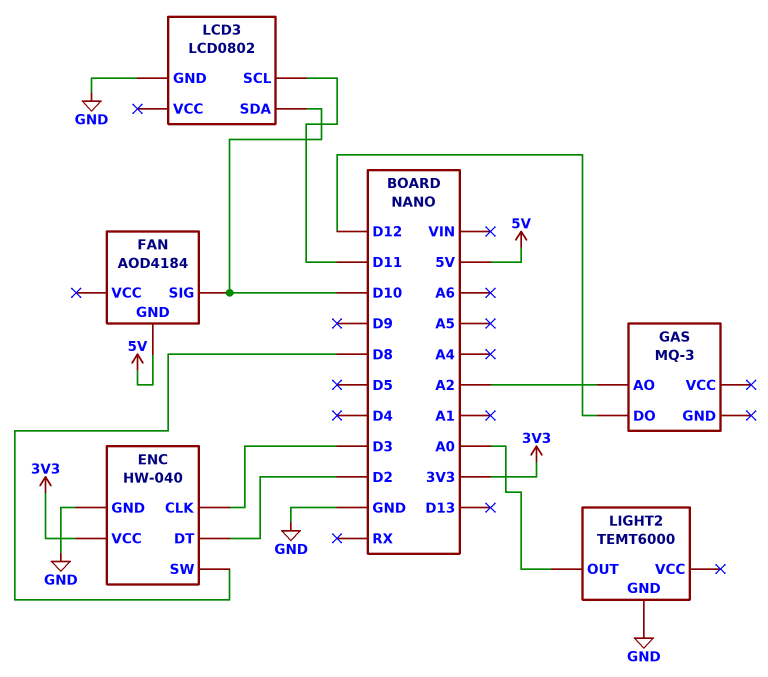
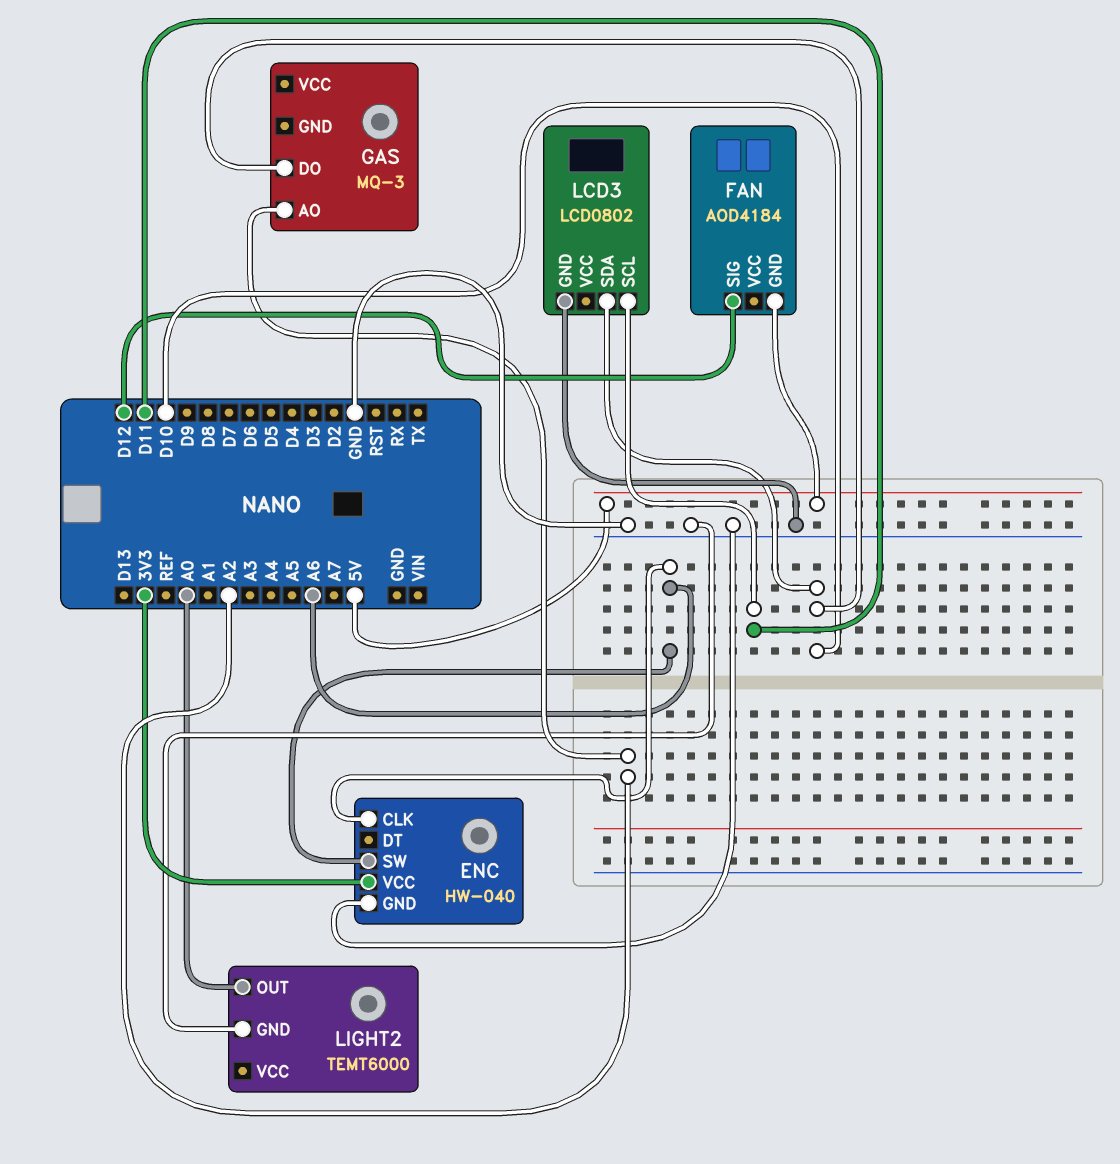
ENC pin CLK: D3 -> A6
ENC pin DT: D2 -> none
ENC pin SW: D8 -> A6
FAN pin SIG: D10 -> D12
GAS pin DO: D12 -> D10

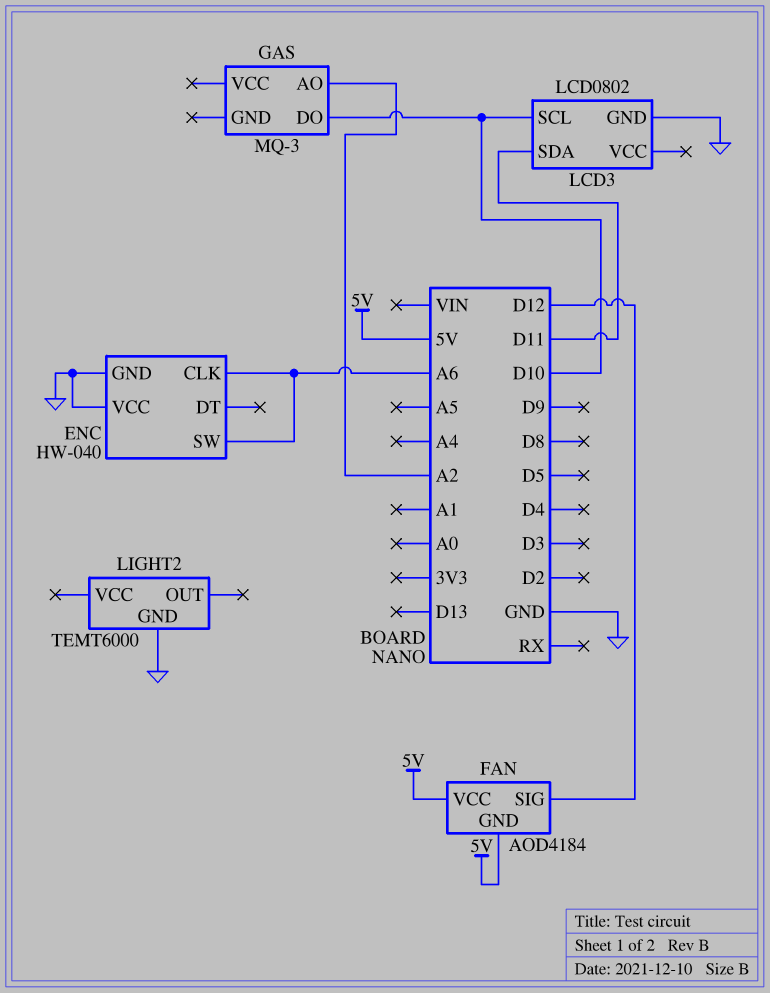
ENC pin VCC: 3V3 -> GND
FAN pin VCC: none -> 5V
LCD3 pin SCL: D11 -> D10
LCD3 pin SDA: D10 -> D11
LIGHT2 pin OUT: A0 -> none

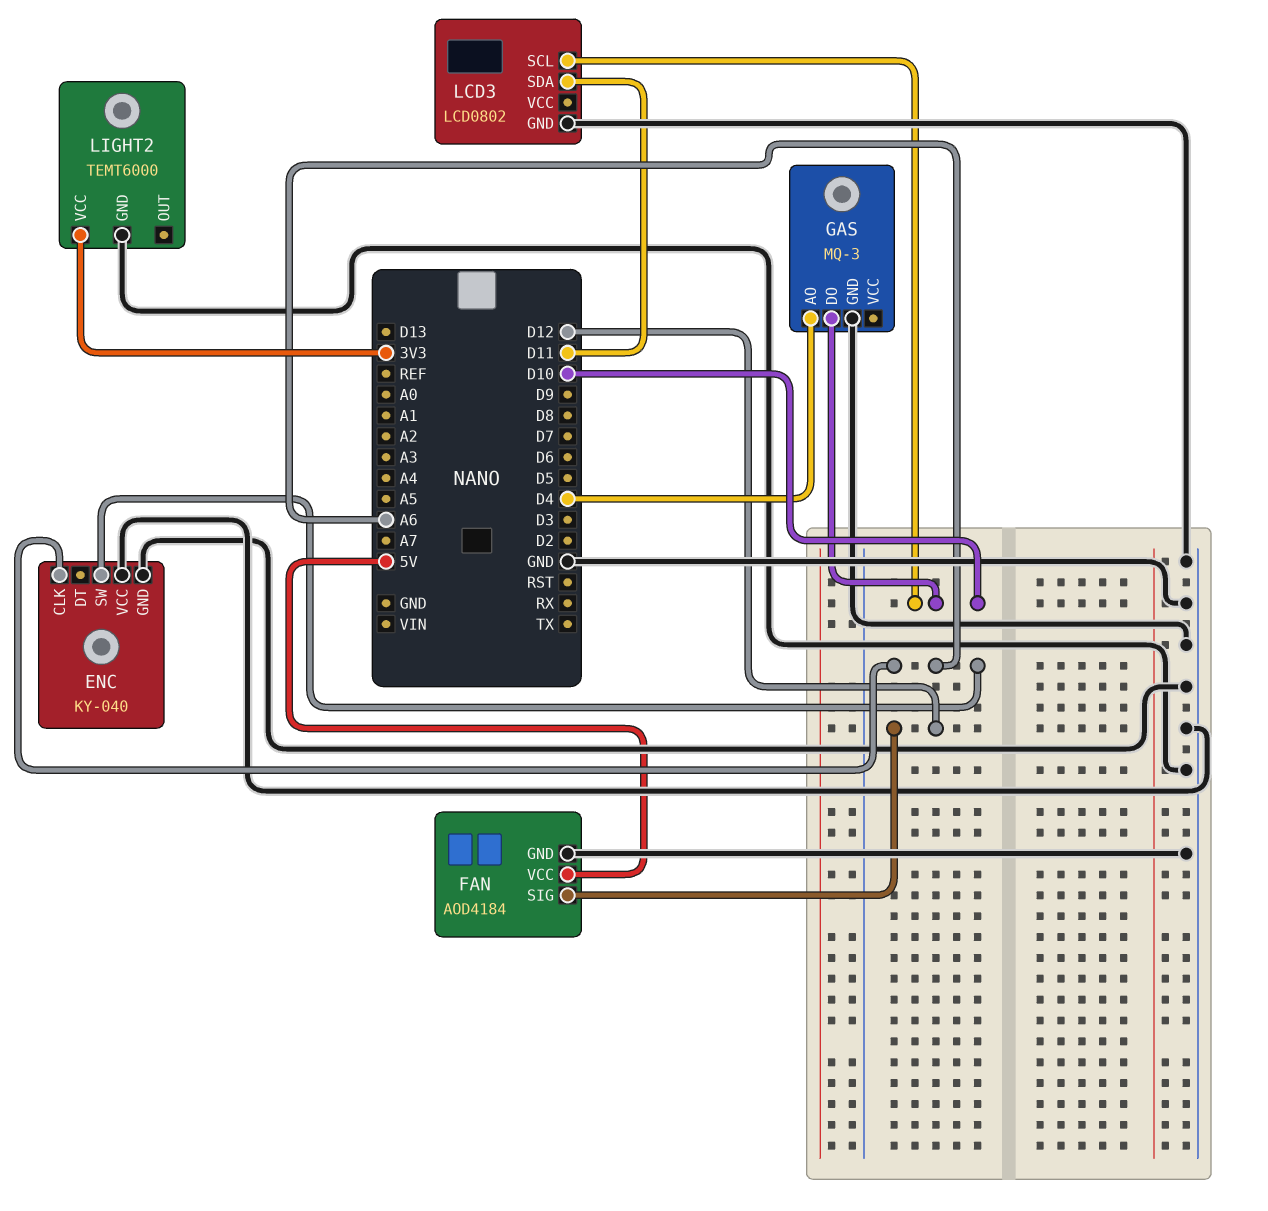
ENC: HW-040 -> KY-040
FAN pin GND: 5V -> GND
GAS pin AO: A2 -> D4
GAS pin GND: none -> GND
LIGHT2 pin VCC: none -> 3V3

